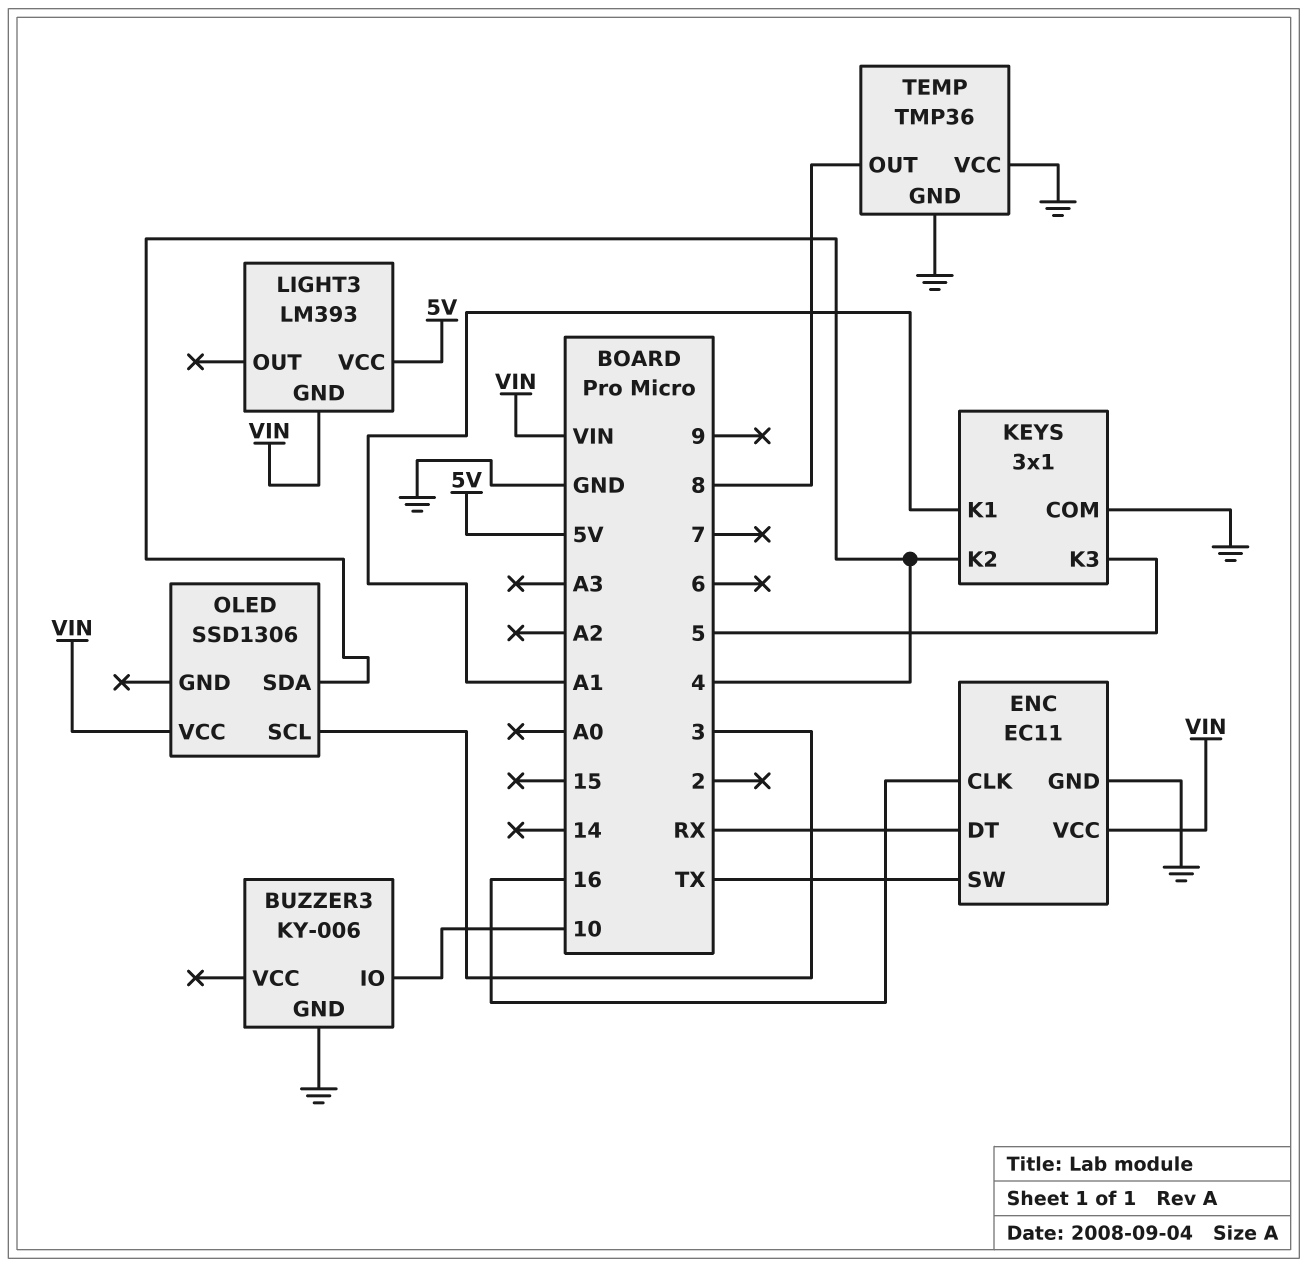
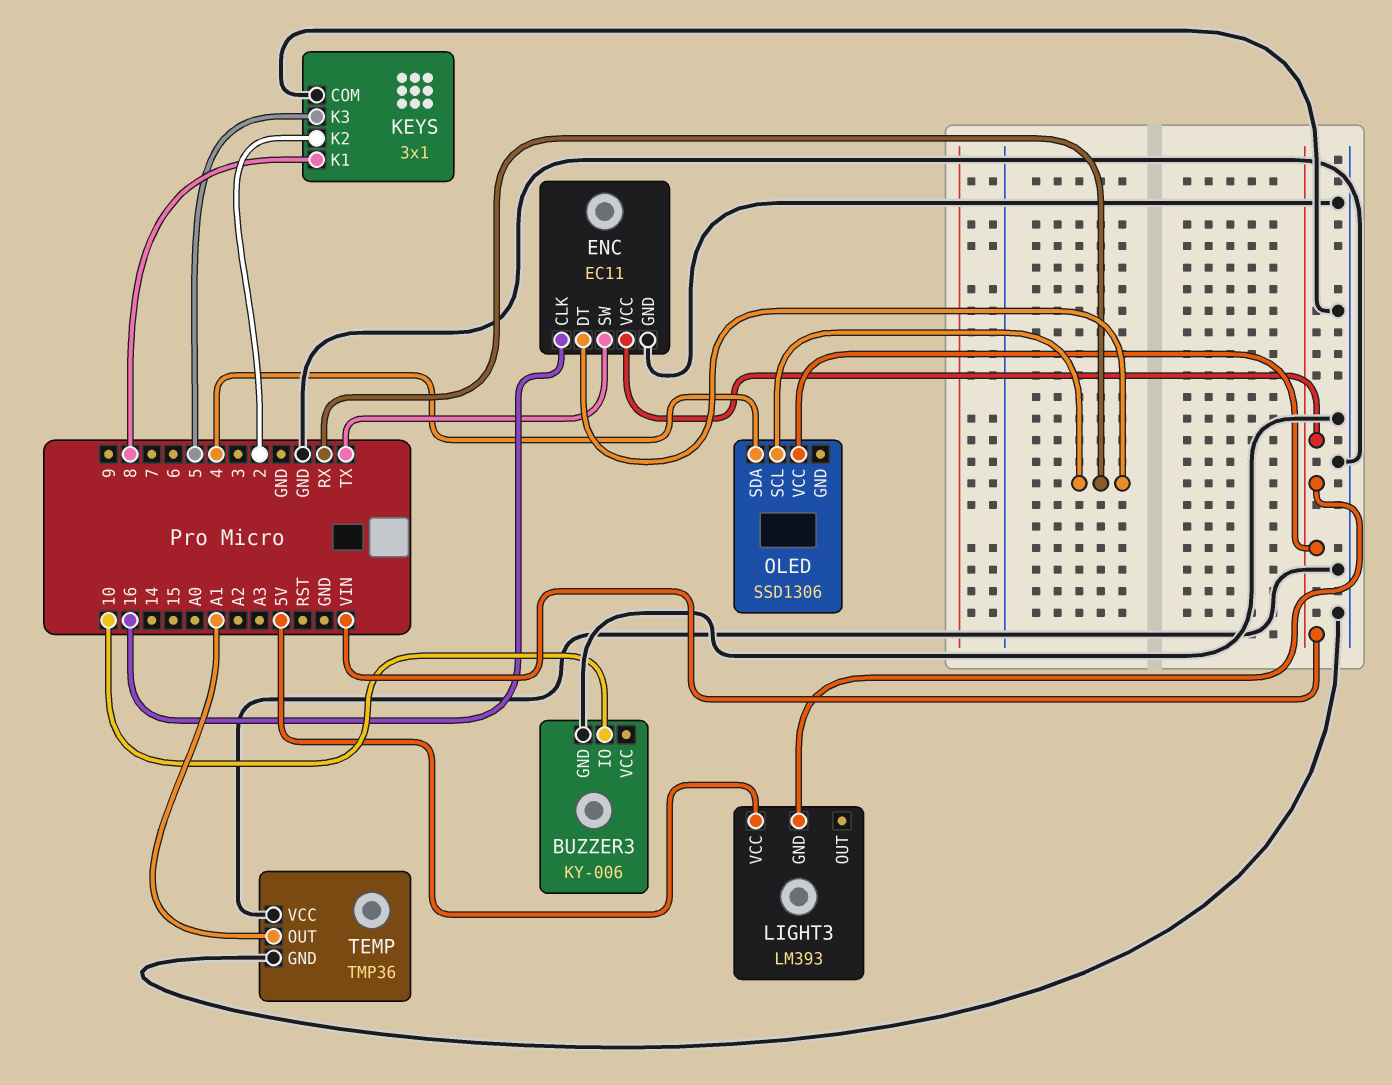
KEYS pin K1: A1 -> 8
KEYS pin K2: 4 -> 2
OLED pin SCL: 3 -> RX
TEMP pin OUT: 8 -> A1

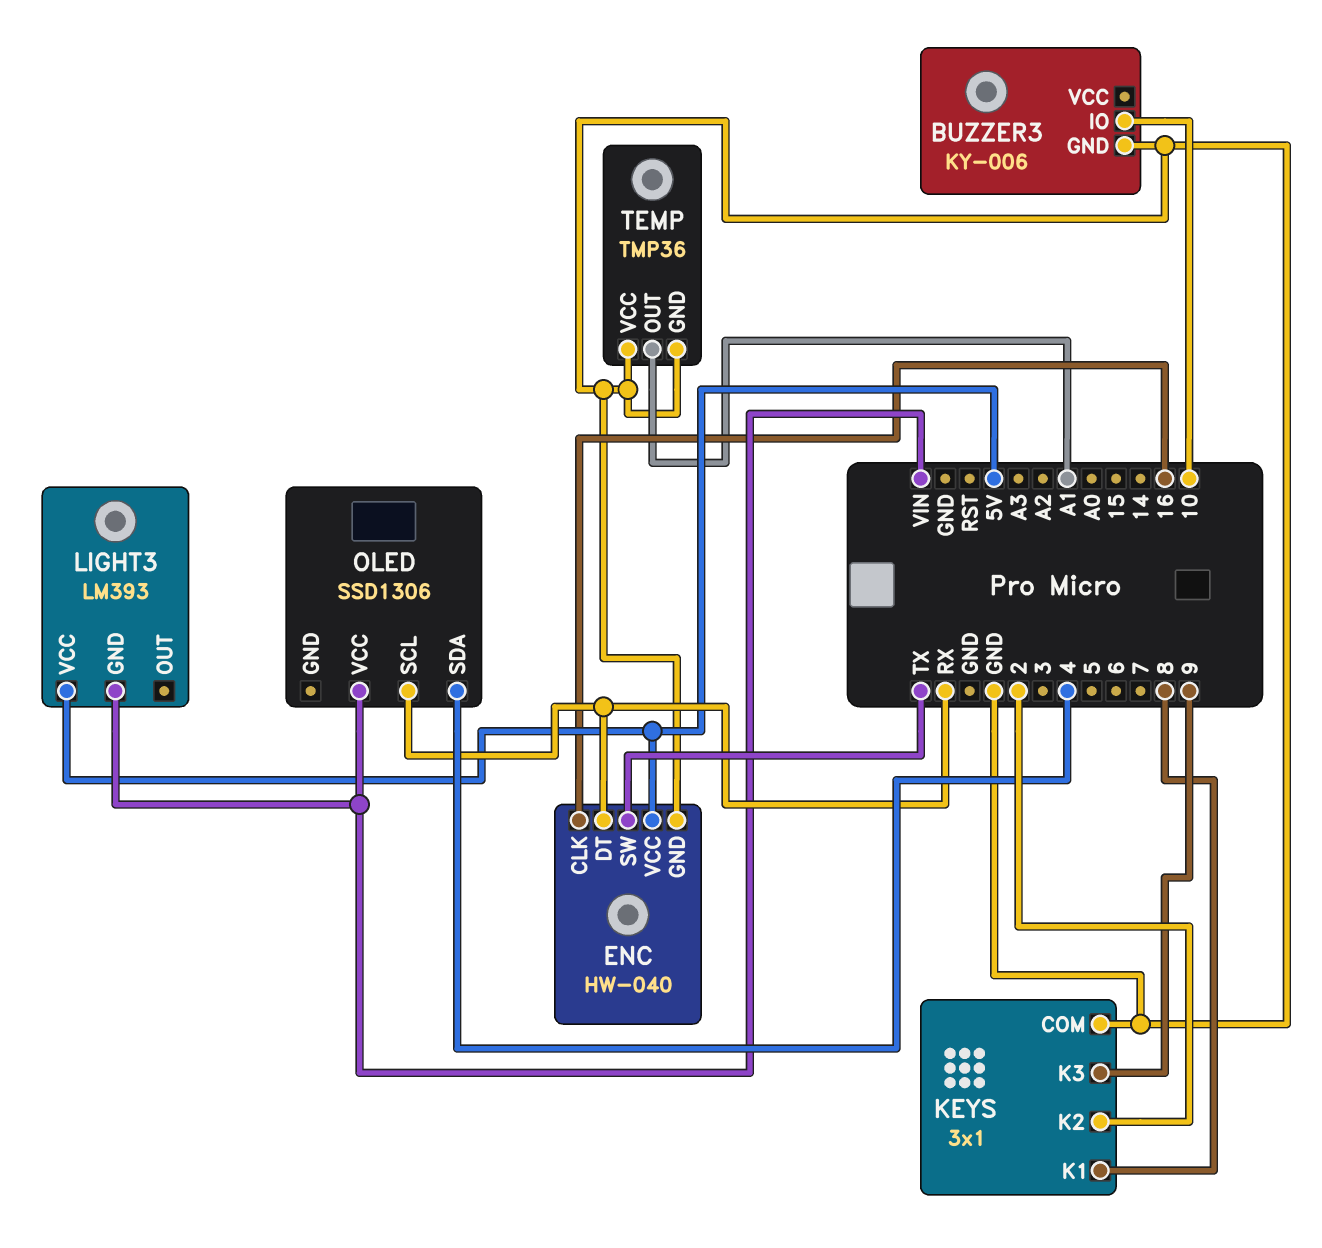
ENC: EC11 -> HW-040
ENC pin VCC: VIN -> 5V
KEYS pin K3: 5 -> 9

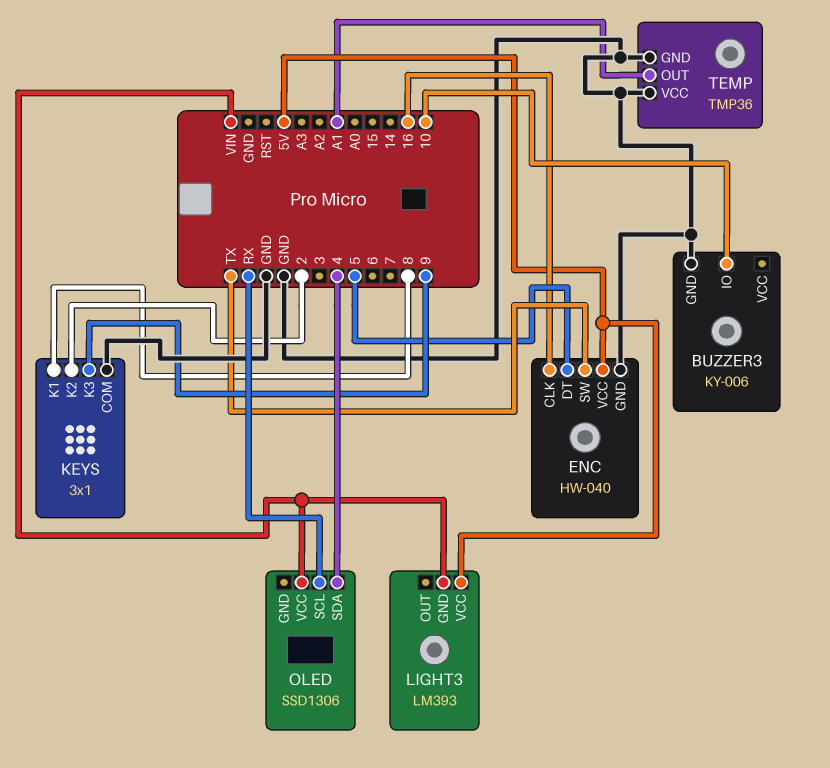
ENC pin DT: RX -> 5

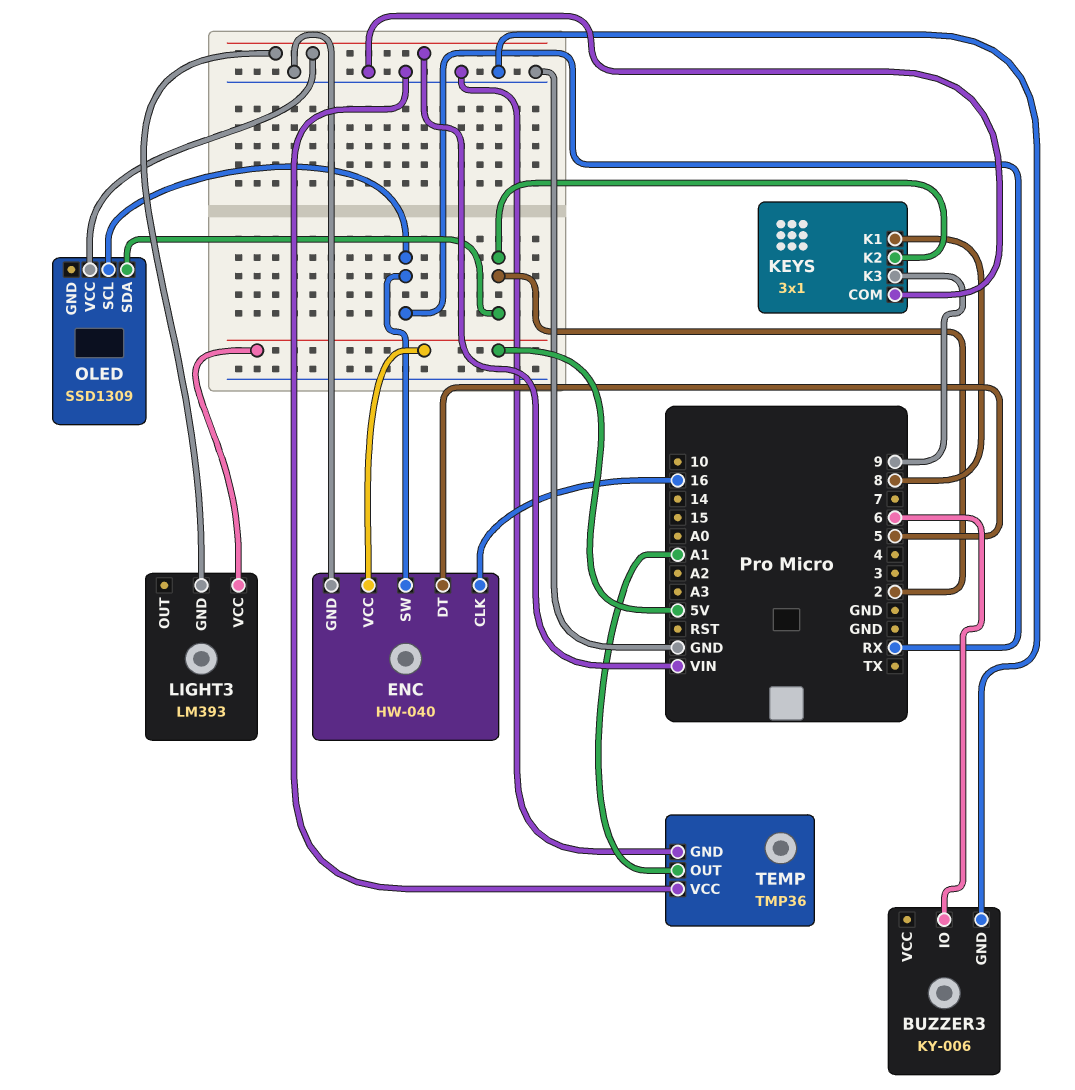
BUZZER3 pin IO: 10 -> 6
ENC pin SW: TX -> RX
OLED: SSD1306 -> SSD1309
OLED pin SDA: 4 -> 2

